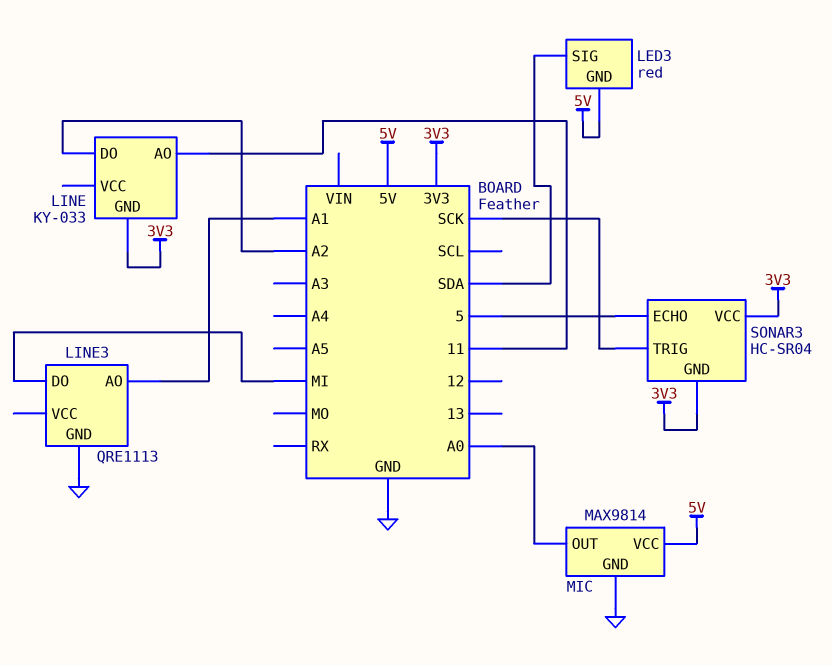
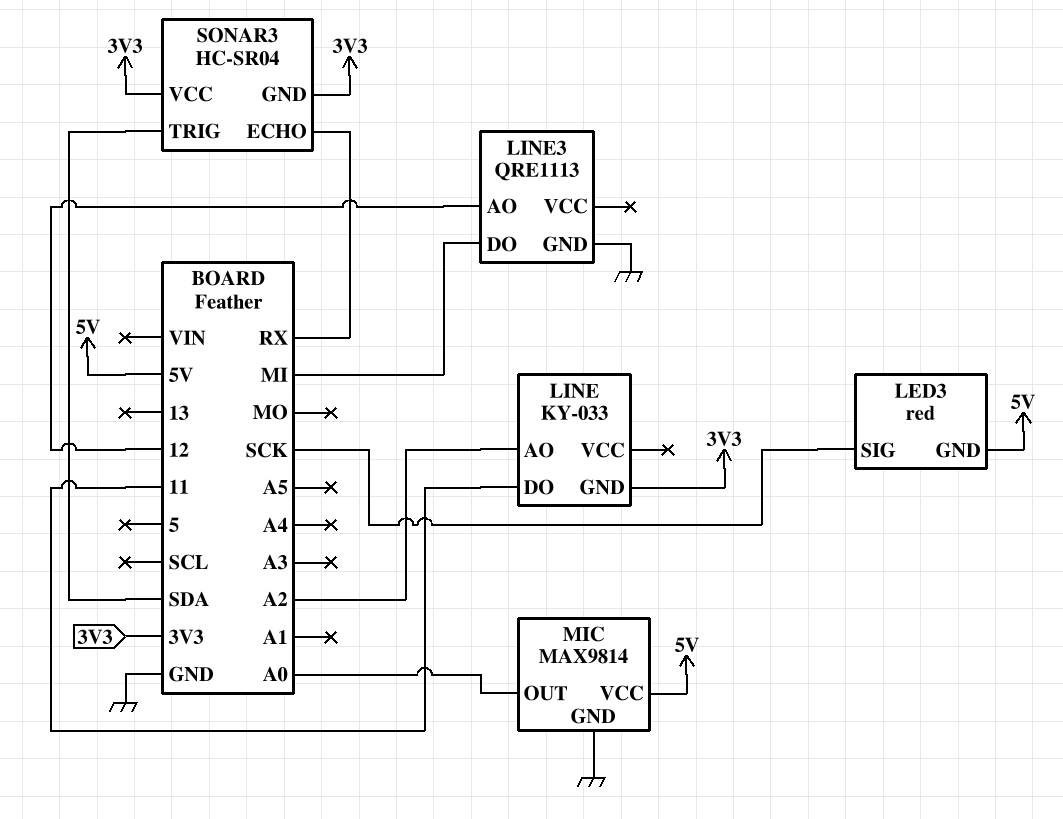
LED3 pin SIG: SDA -> SCK
LINE pin AO: 11 -> A2
LINE pin DO: A2 -> 11
LINE3 pin AO: A1 -> 12
SONAR3 pin ECHO: 5 -> RX
SONAR3 pin TRIG: SCK -> SDA

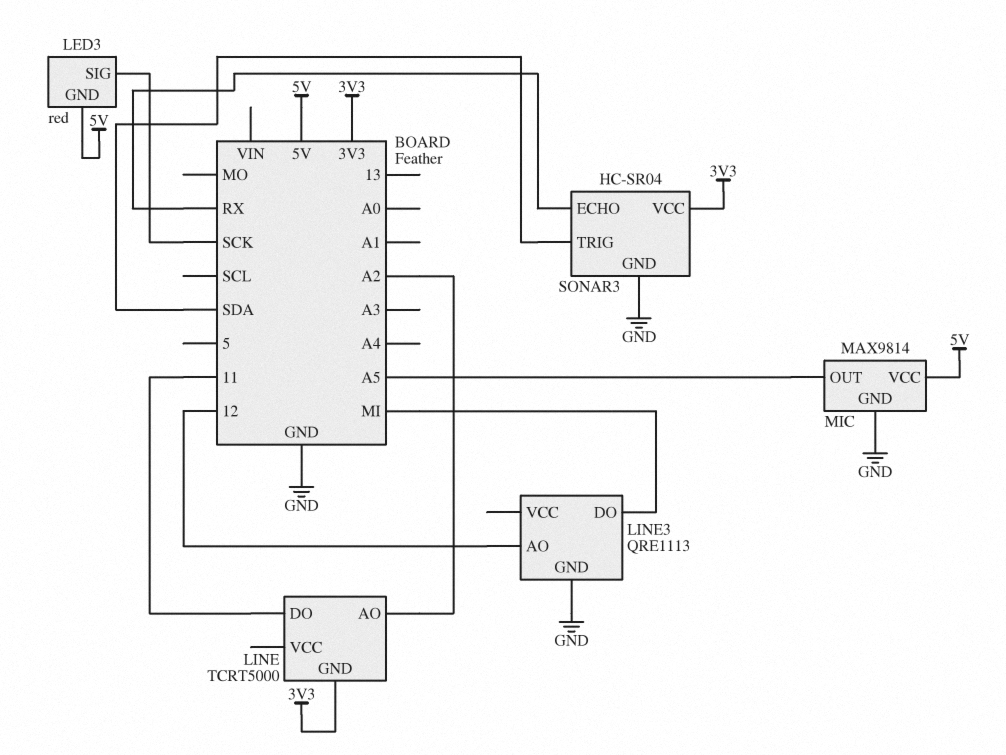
LINE: KY-033 -> TCRT5000
MIC pin OUT: A0 -> A5
SONAR3 pin GND: 3V3 -> GND

